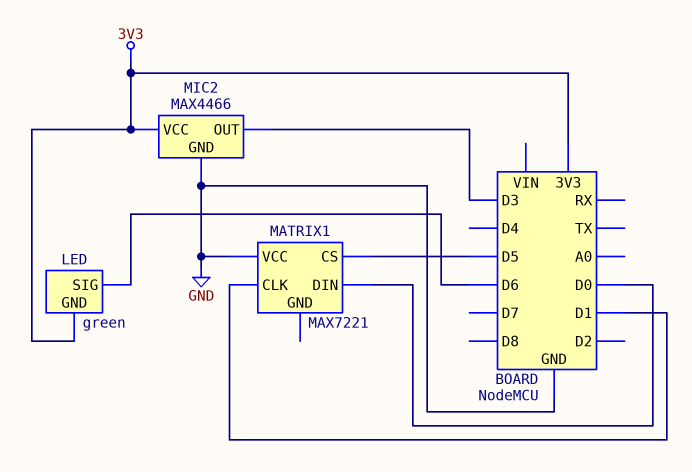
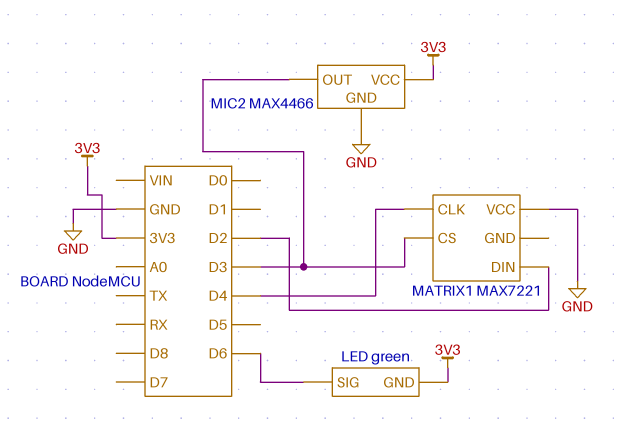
MATRIX1 pin CLK: D1 -> D4
MATRIX1 pin CS: D5 -> D3
MATRIX1 pin DIN: D0 -> D2

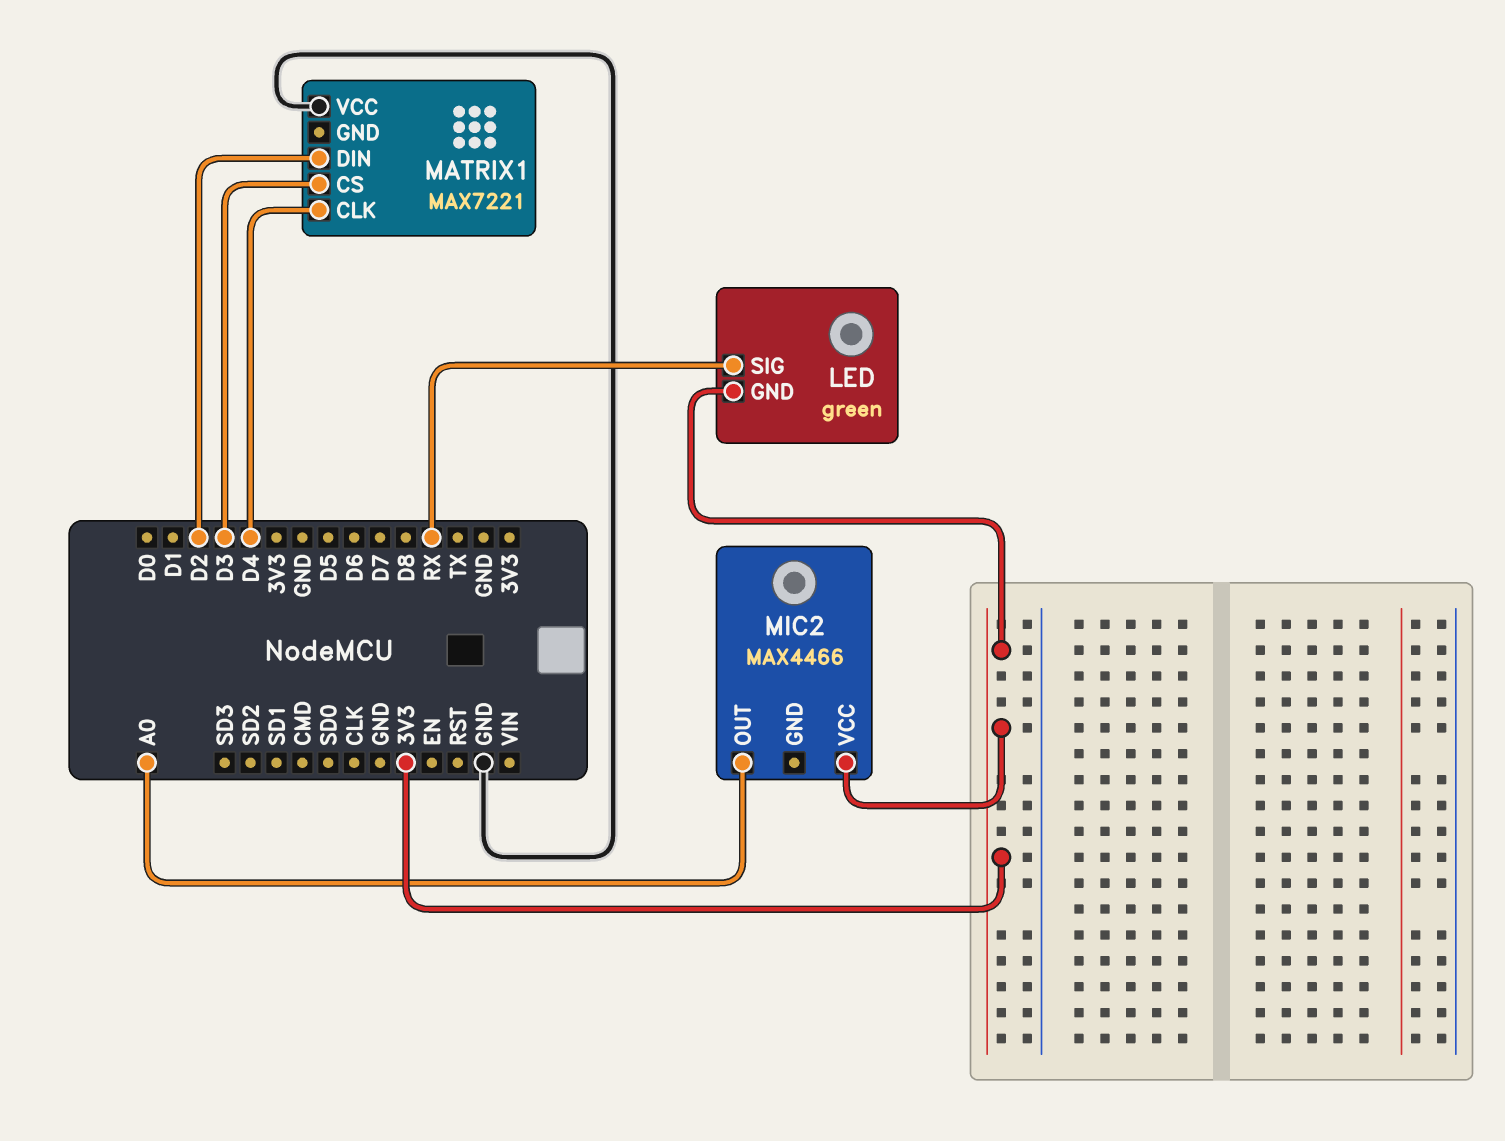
LED pin SIG: D6 -> RX
MIC2 pin GND: GND -> none
MIC2 pin OUT: D3 -> A0

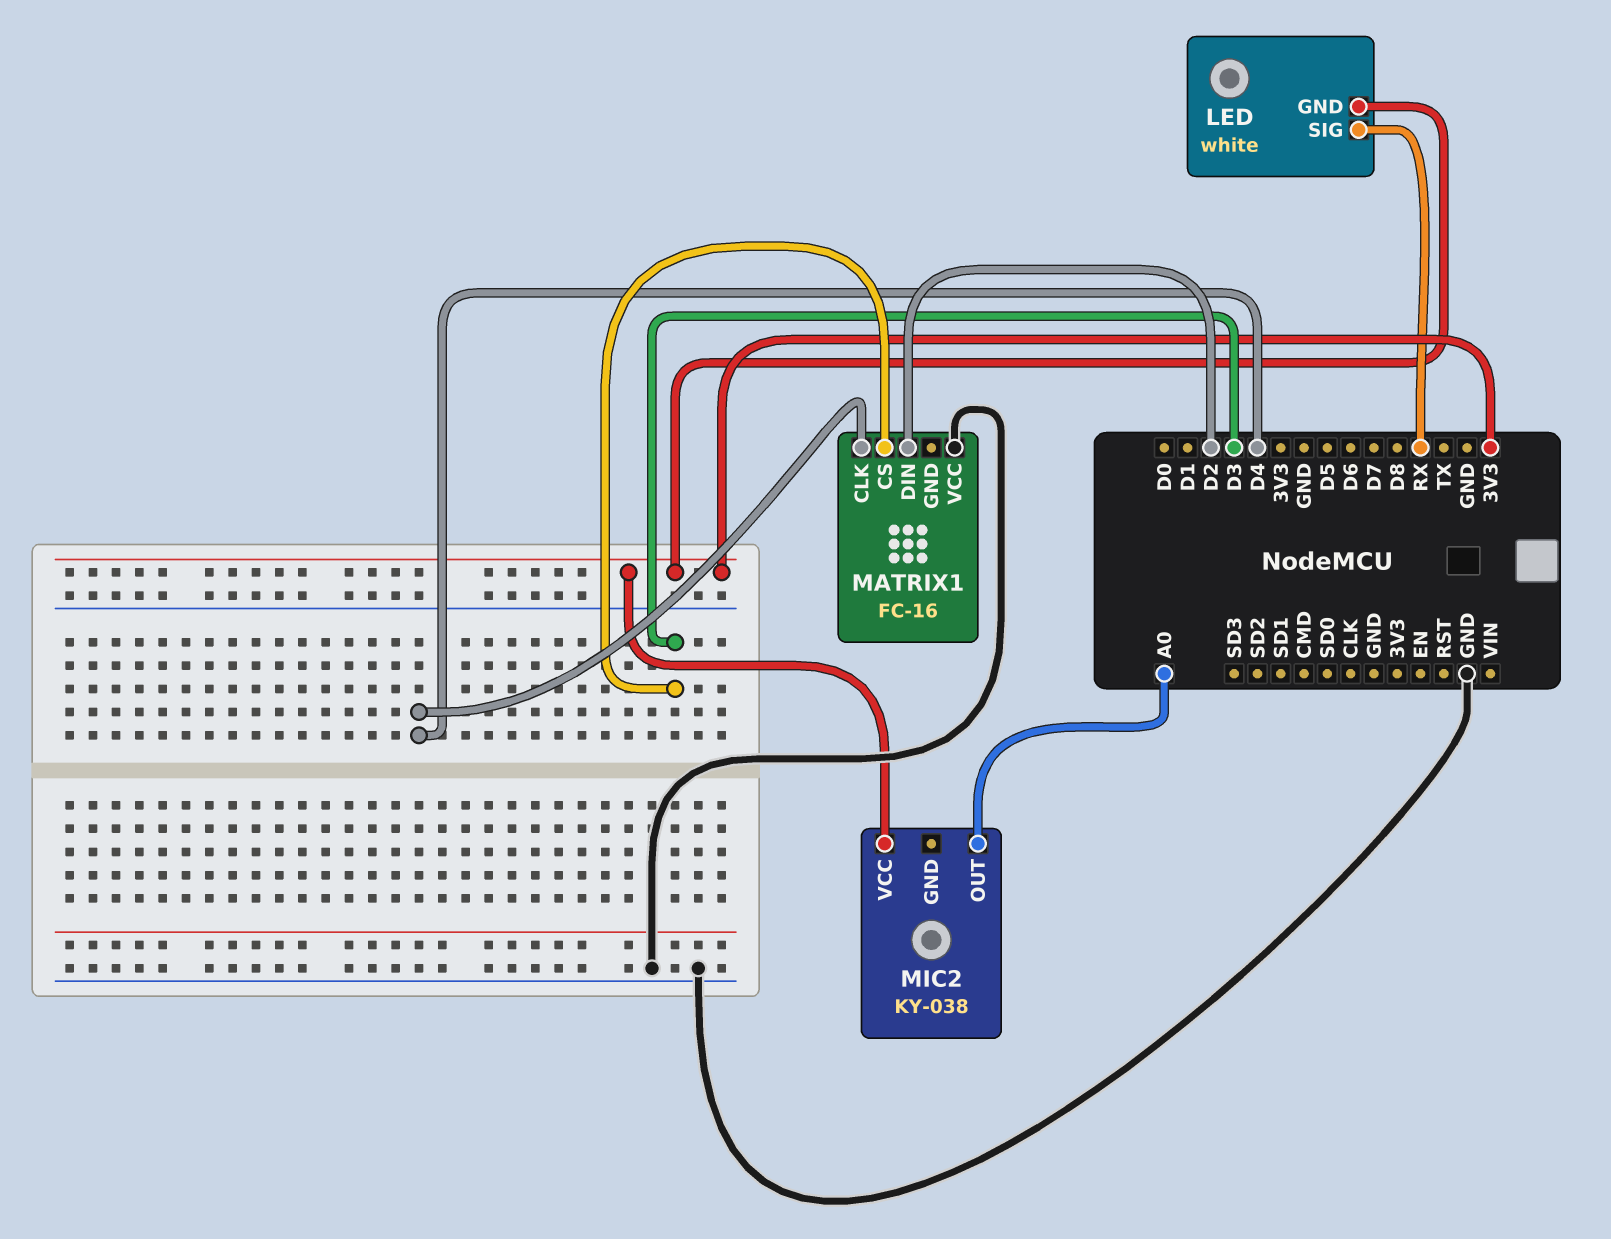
LED: green -> white
MATRIX1: MAX7221 -> FC-16
MIC2: MAX4466 -> KY-038

